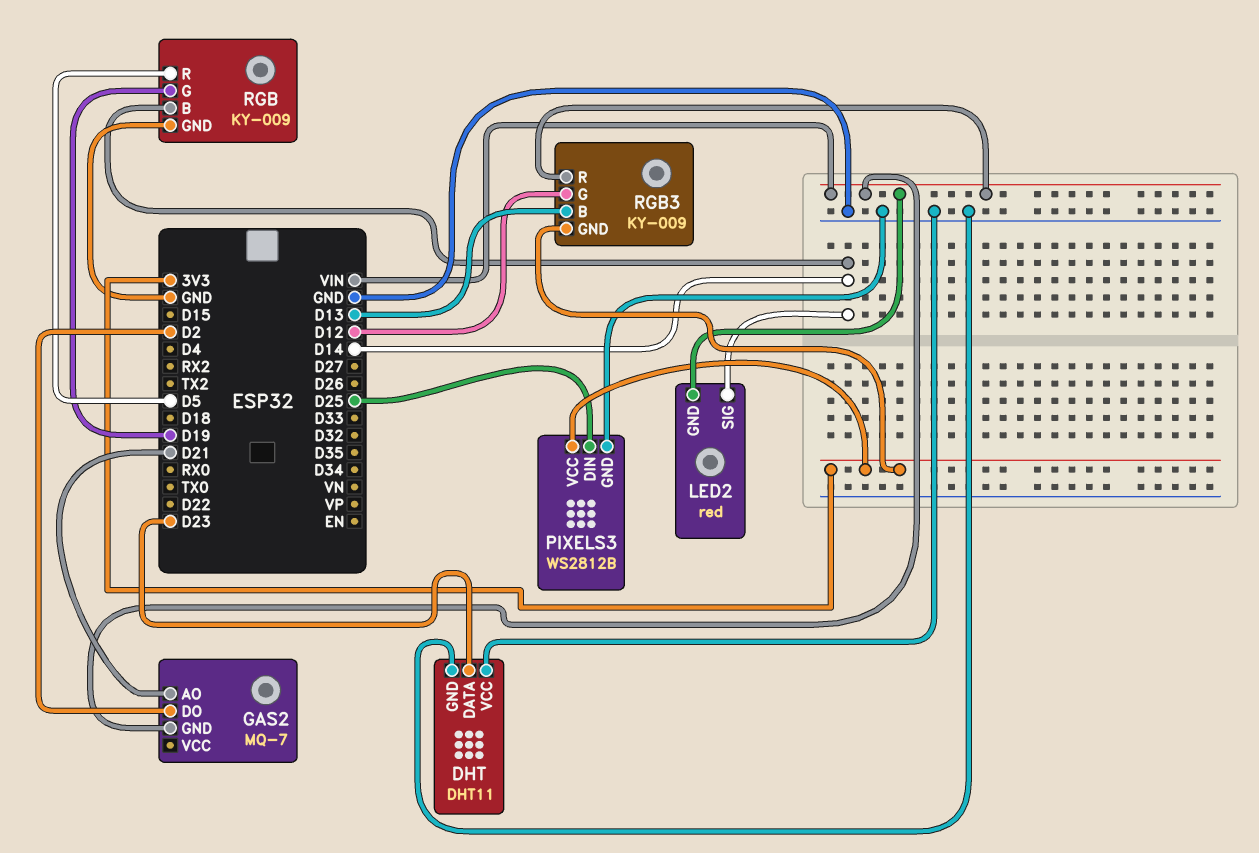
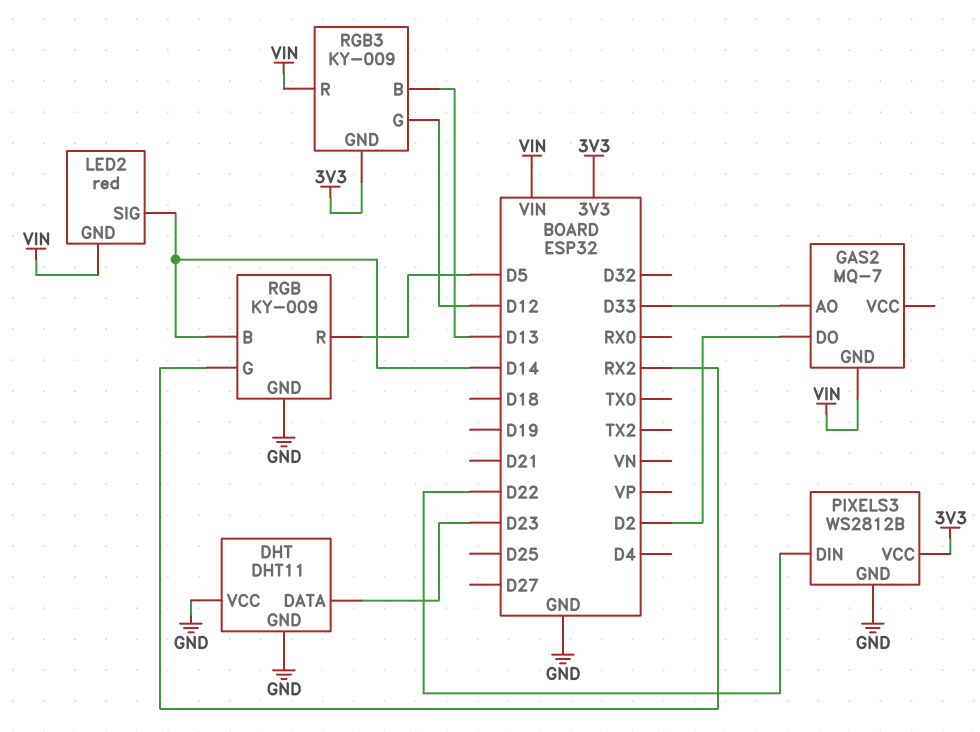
GAS2 pin AO: D21 -> D33
PIXELS3 pin DIN: D25 -> D22
RGB pin G: D19 -> RX2

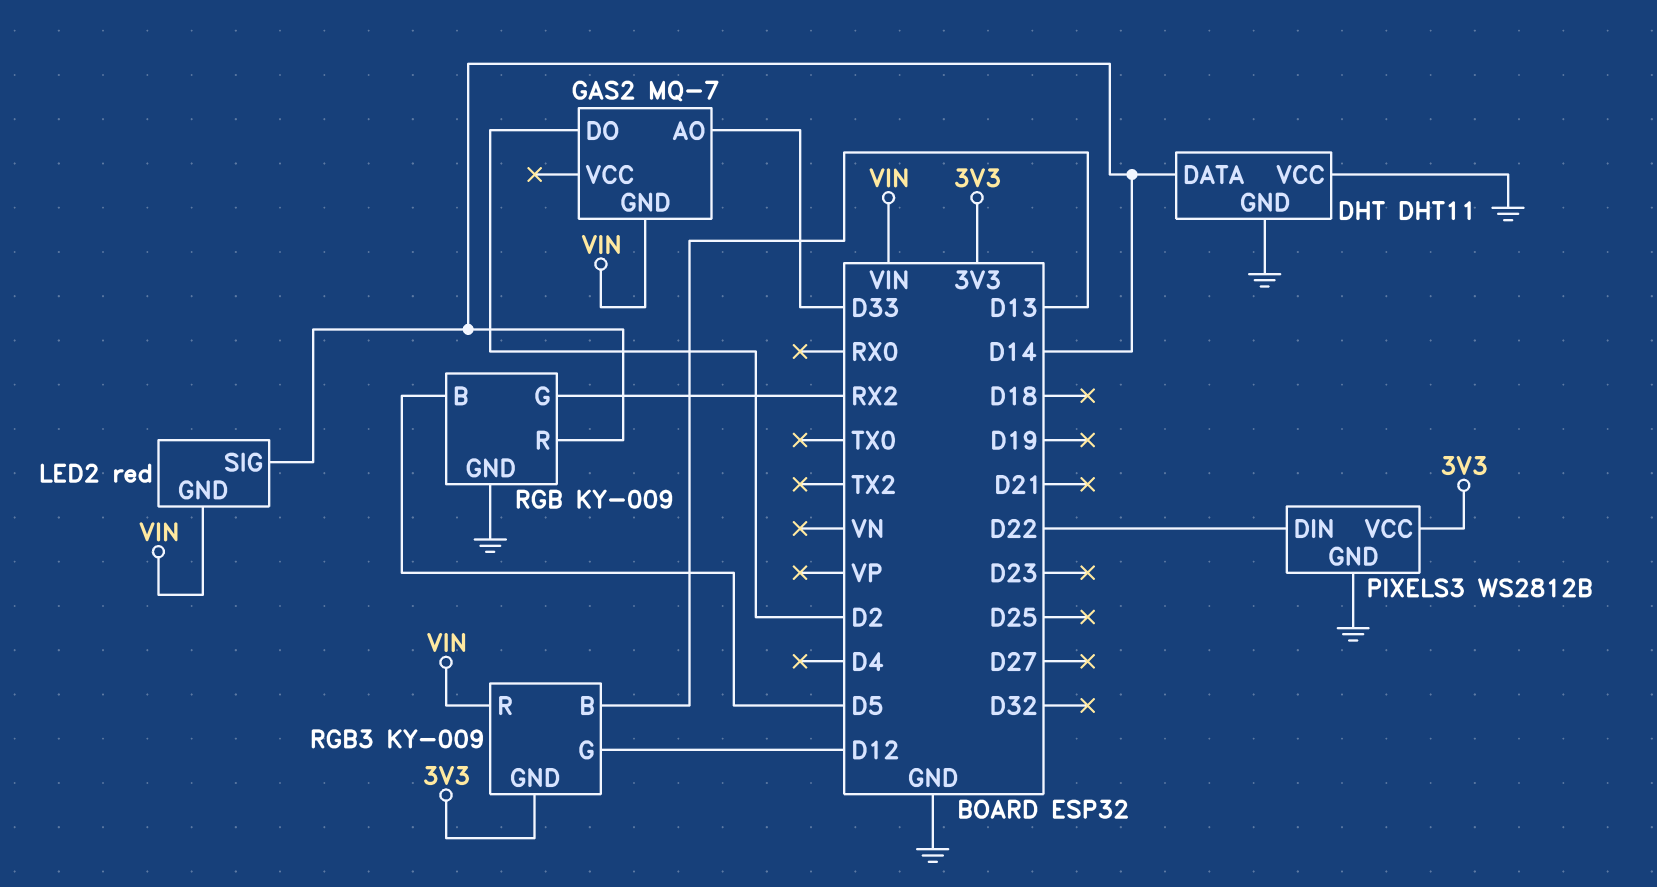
DHT pin DATA: D23 -> D14
RGB pin B: D14 -> D5
RGB pin R: D5 -> D14

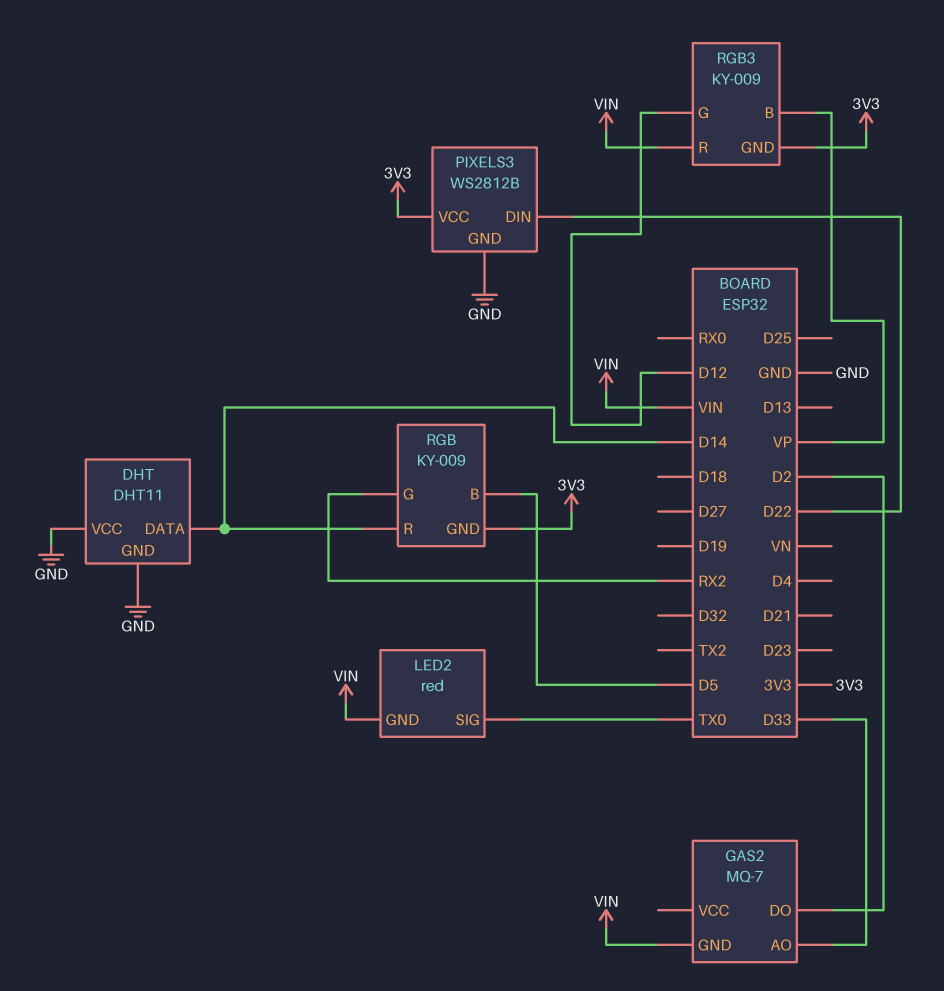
LED2 pin SIG: D14 -> TX0
RGB pin GND: GND -> 3V3
RGB3 pin B: D13 -> VP

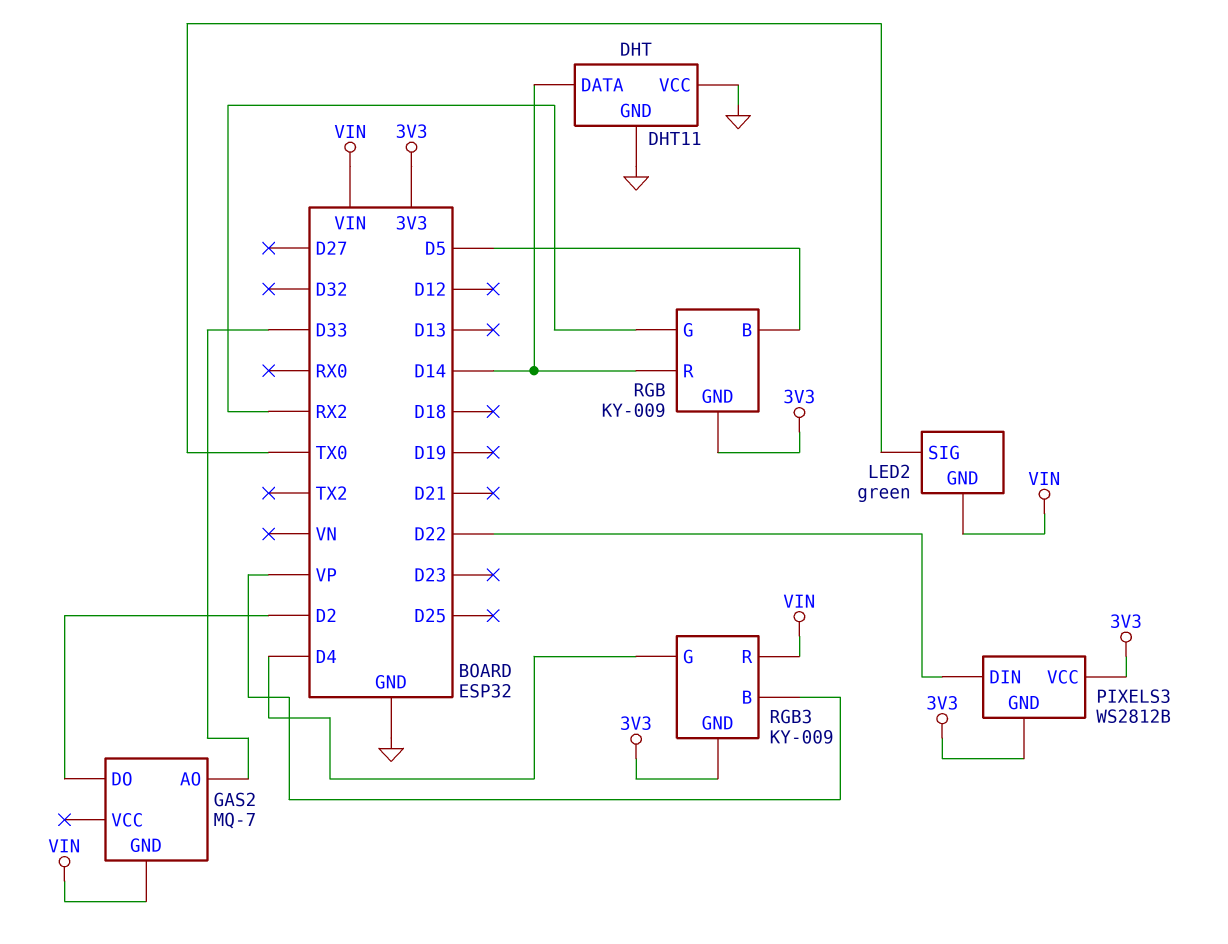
LED2: red -> green
PIXELS3 pin GND: GND -> 3V3
RGB3 pin G: D12 -> D4

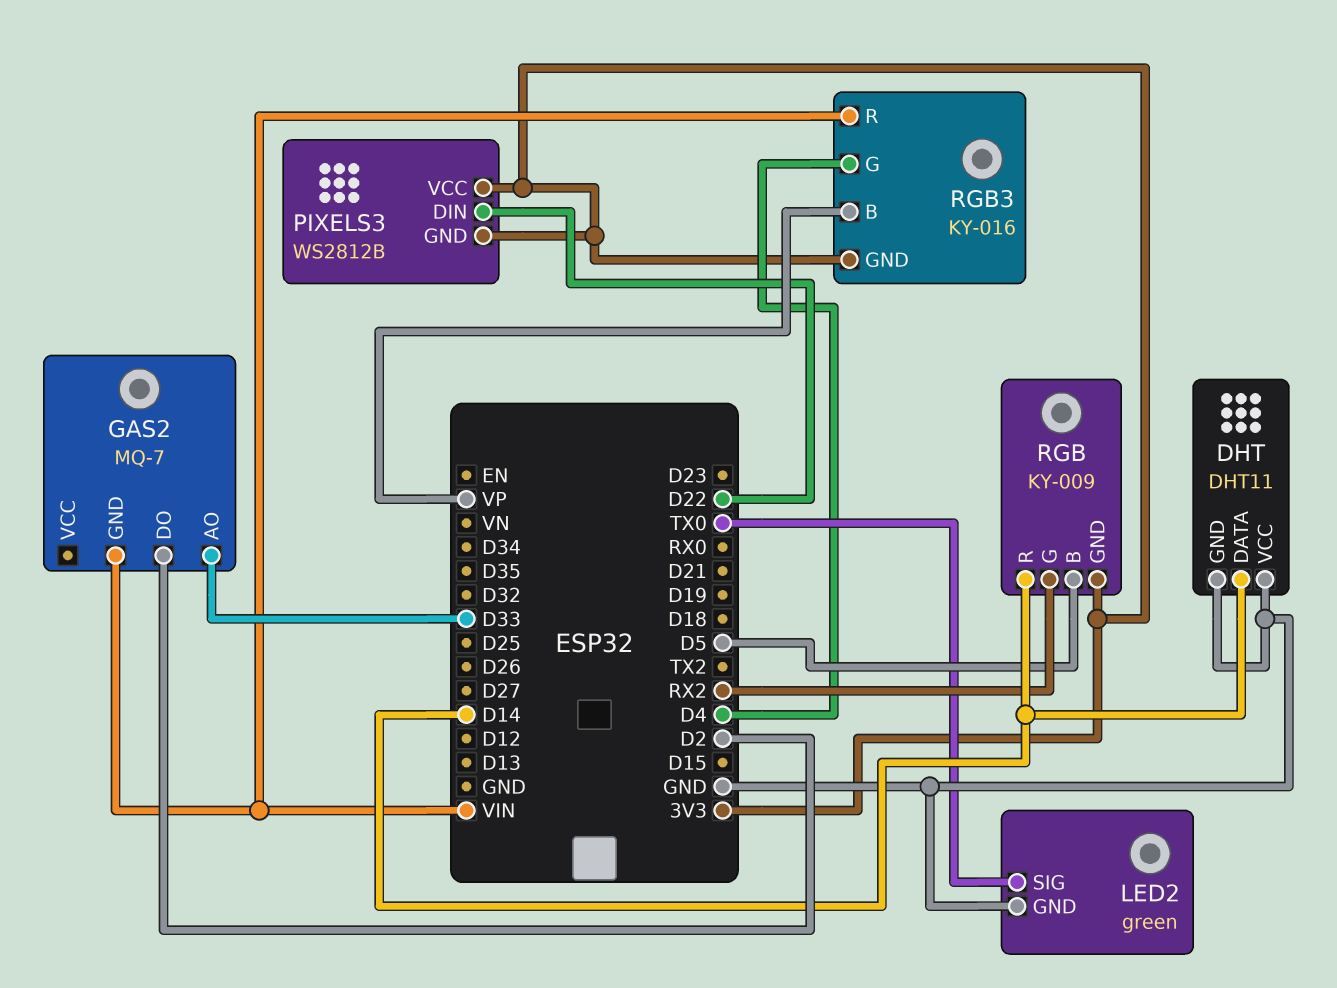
LED2 pin GND: VIN -> GND
RGB3: KY-009 -> KY-016

